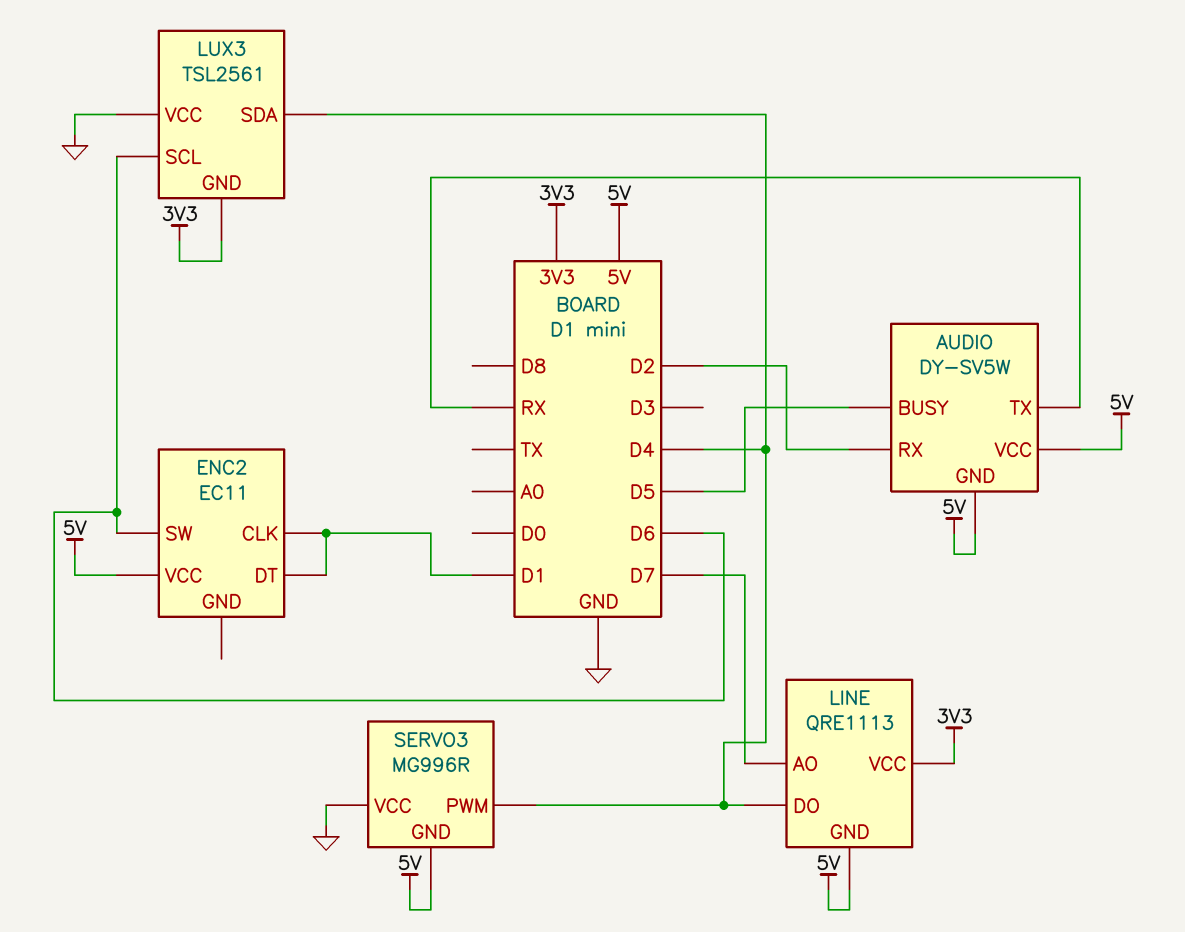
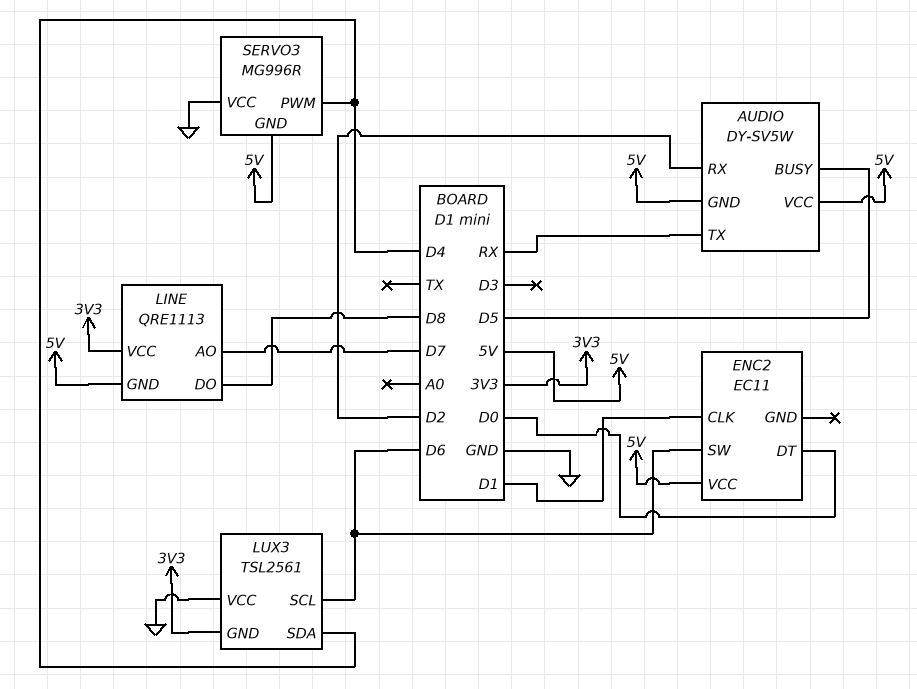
ENC2 pin DT: D1 -> D0
LINE pin DO: D4 -> D8

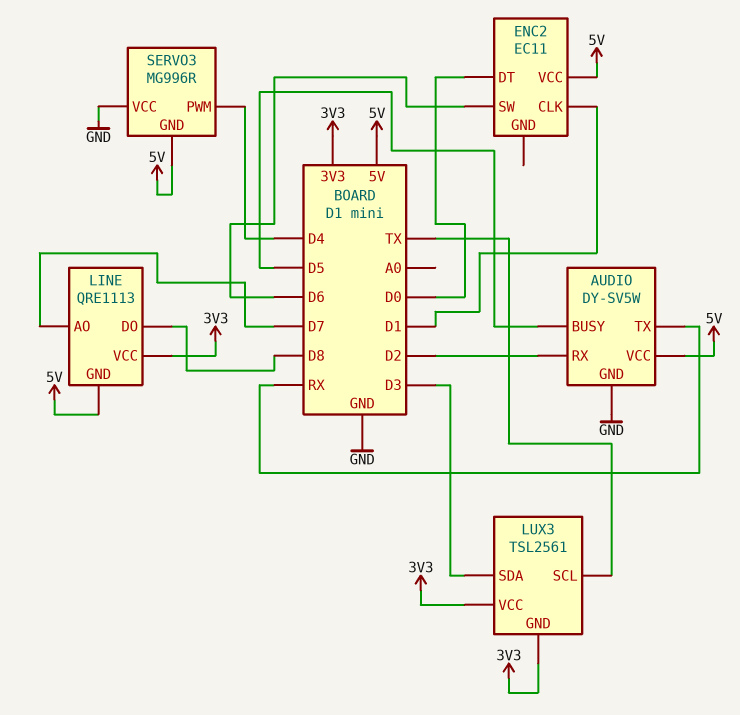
AUDIO pin GND: 5V -> GND
LUX3 pin SCL: D6 -> TX
LUX3 pin SDA: D4 -> D3
LUX3 pin VCC: GND -> 3V3

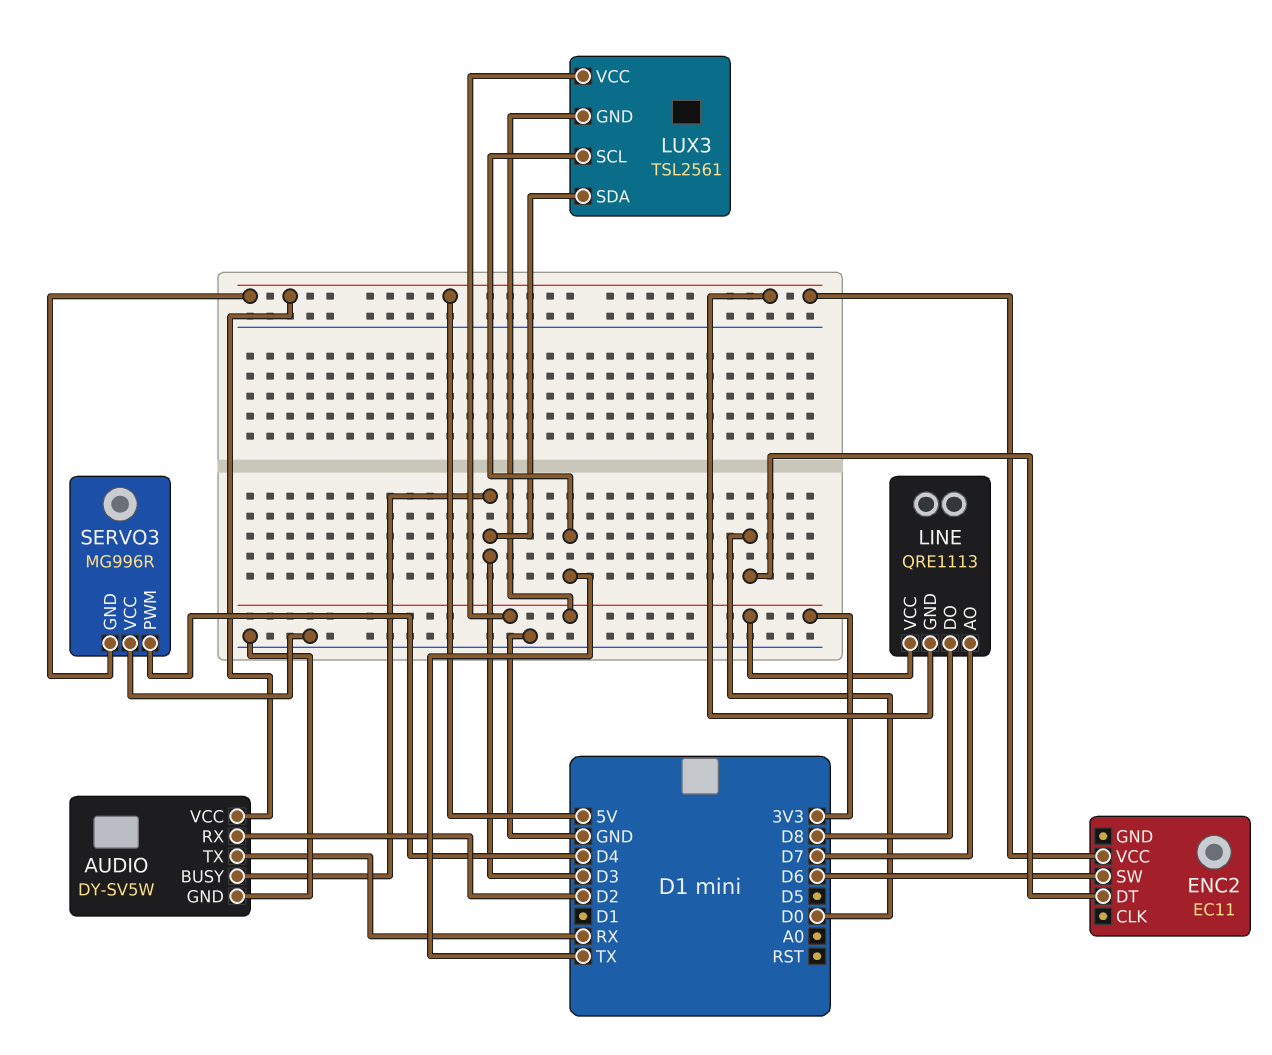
AUDIO pin BUSY: D5 -> D3
ENC2 pin CLK: D1 -> none

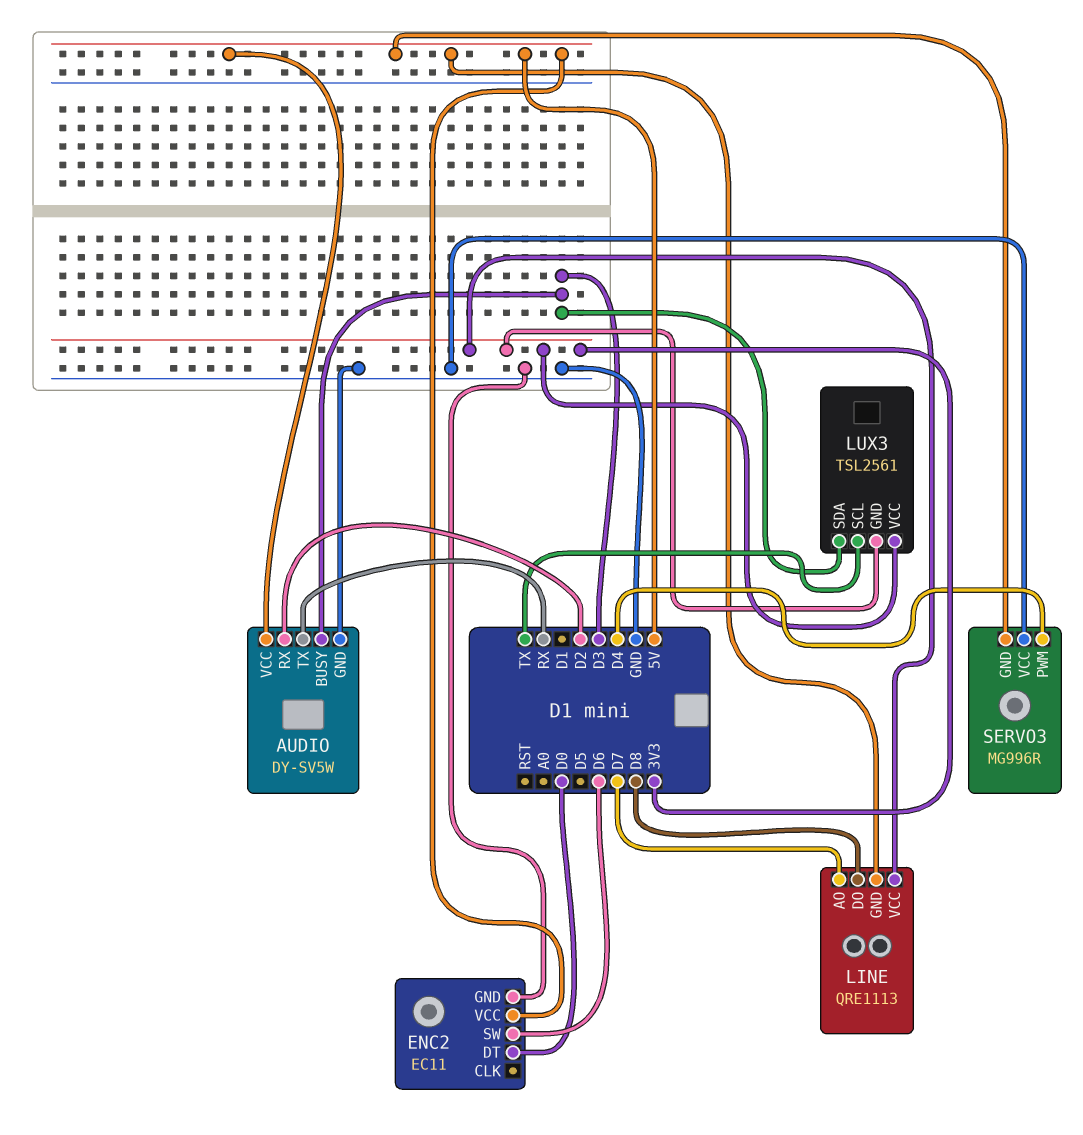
ENC2 pin GND: none -> GND

